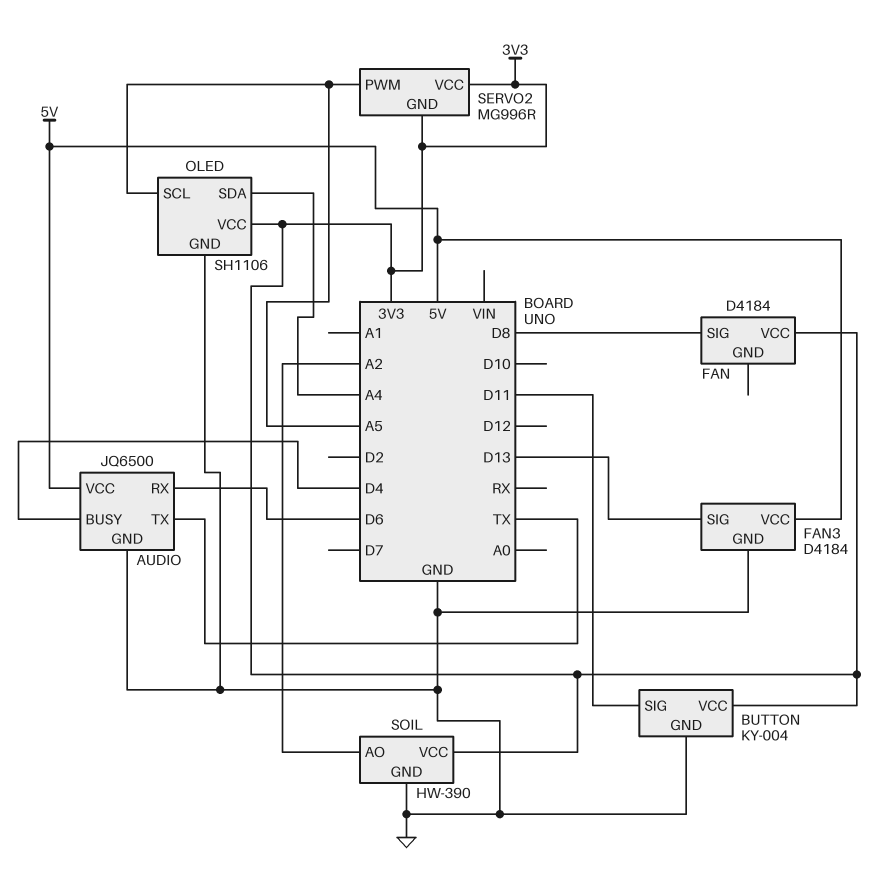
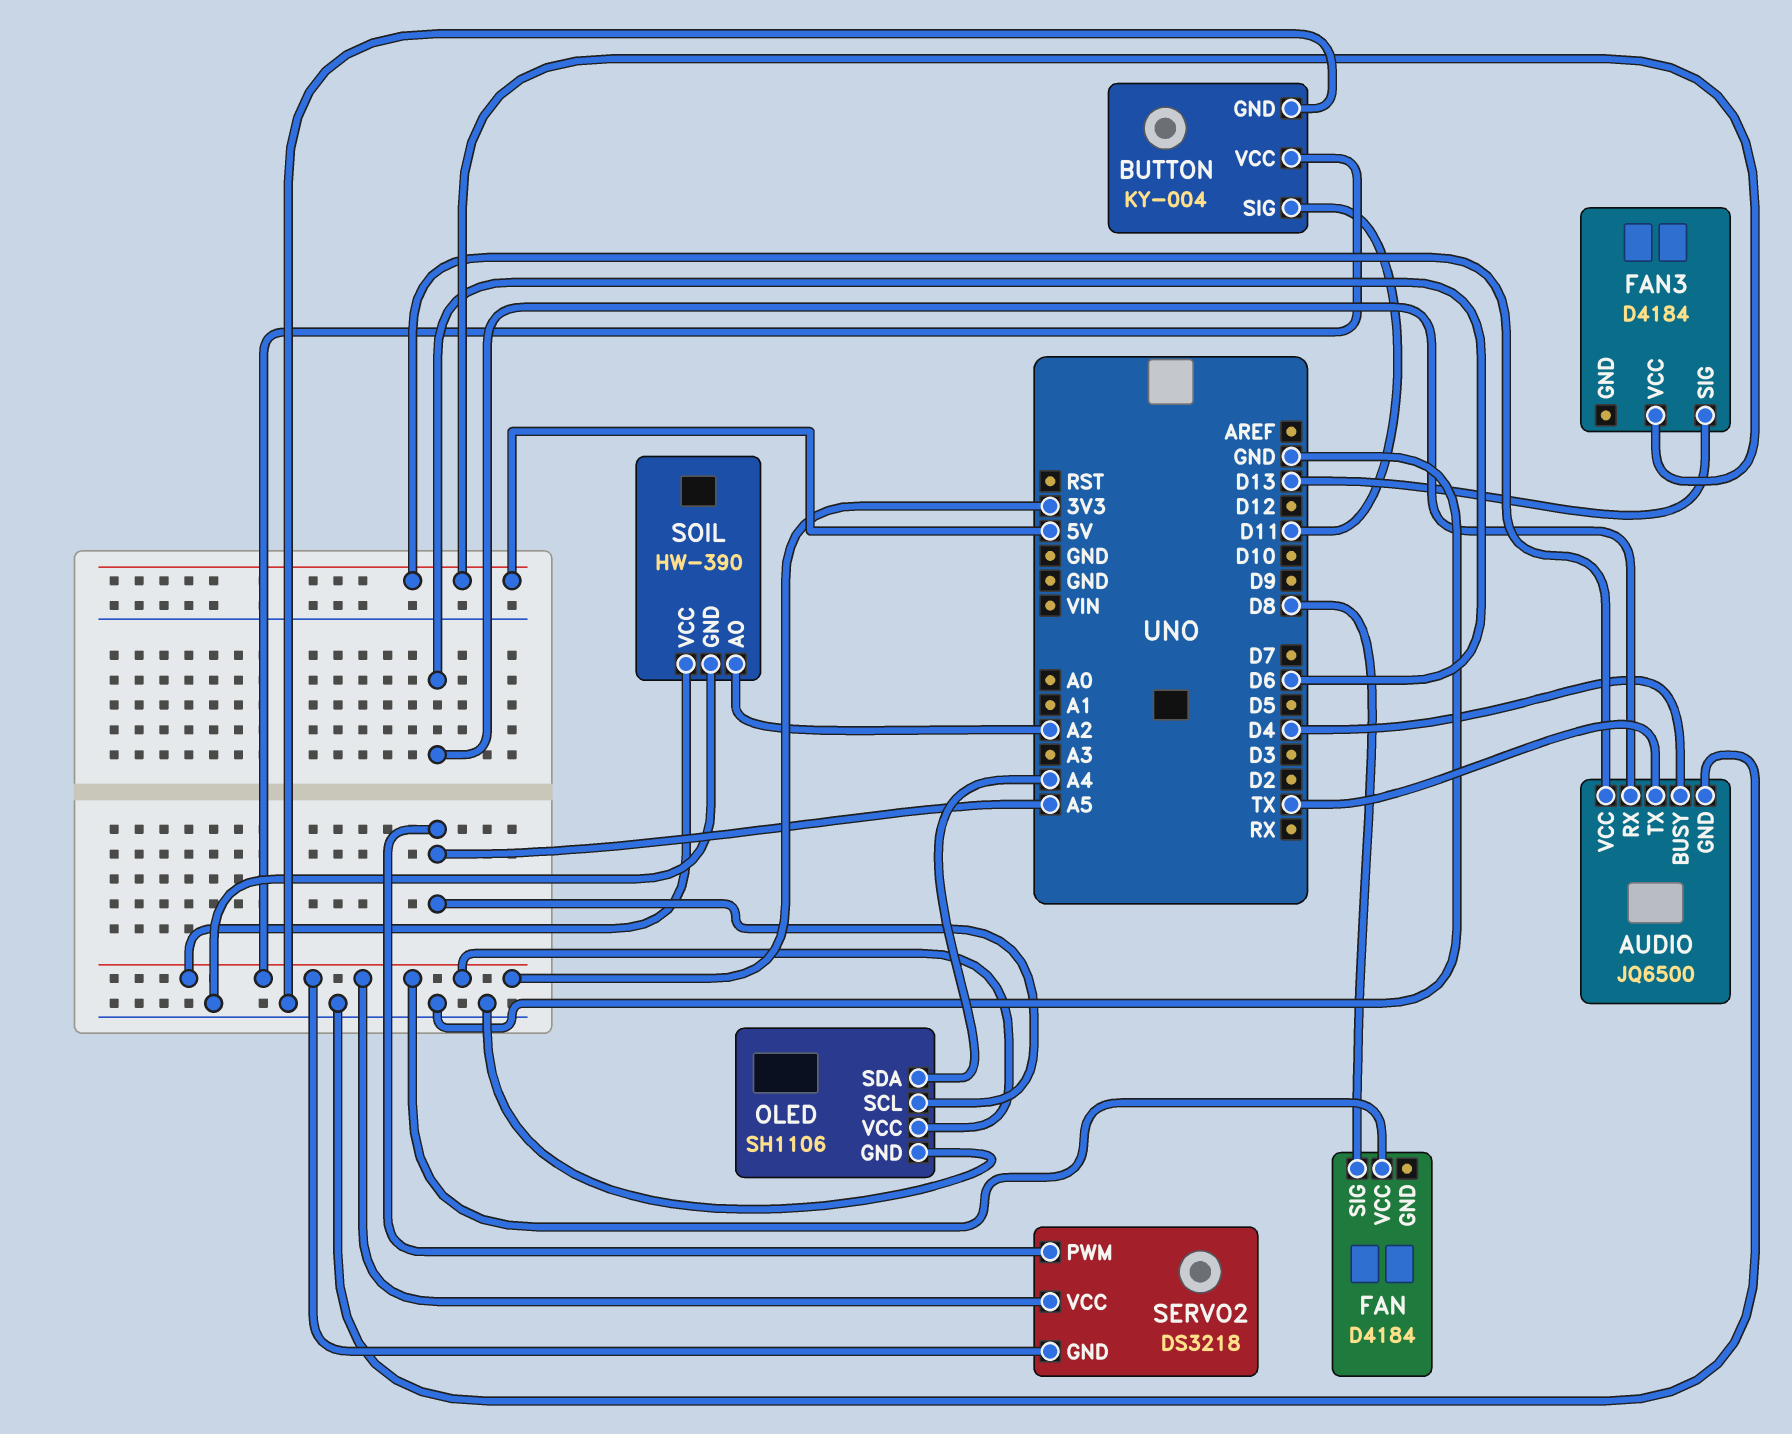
FAN3 pin GND: GND -> none
SERVO2: MG996R -> DS3218

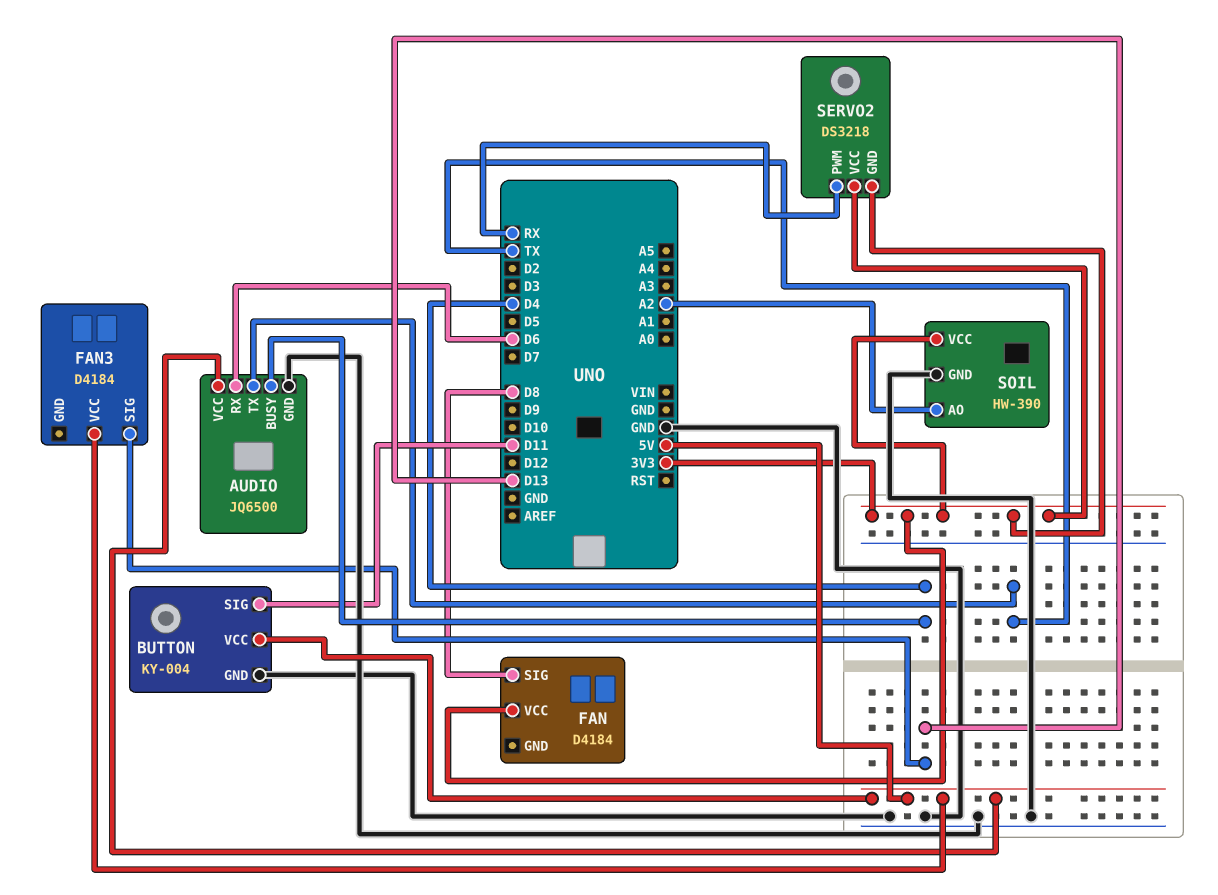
BUTTON pin VCC: 3V3 -> 5V
OLED: SH1106 -> none
OLED pin GND: GND -> none
OLED pin SCL: A5 -> none
OLED pin SDA: A4 -> none
OLED pin VCC: 3V3 -> none
SERVO2 pin PWM: A5 -> RX

